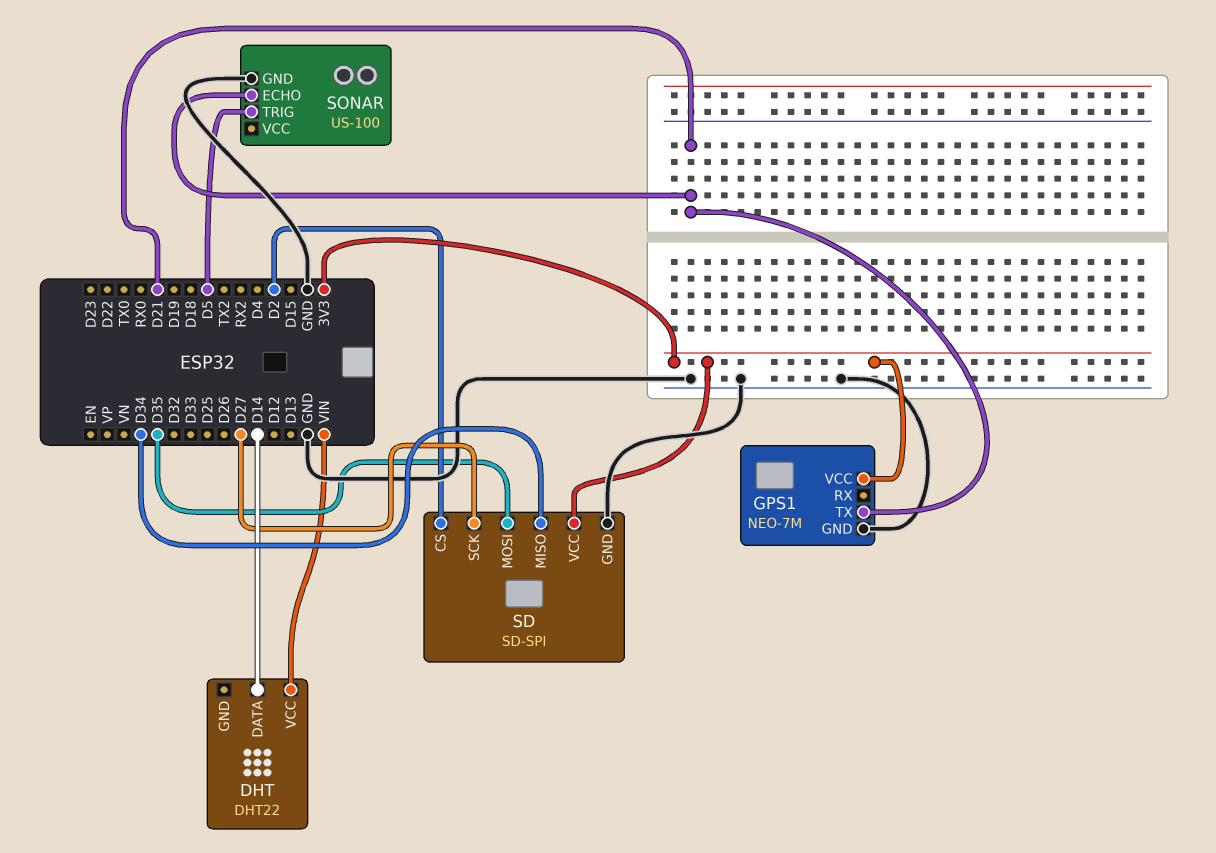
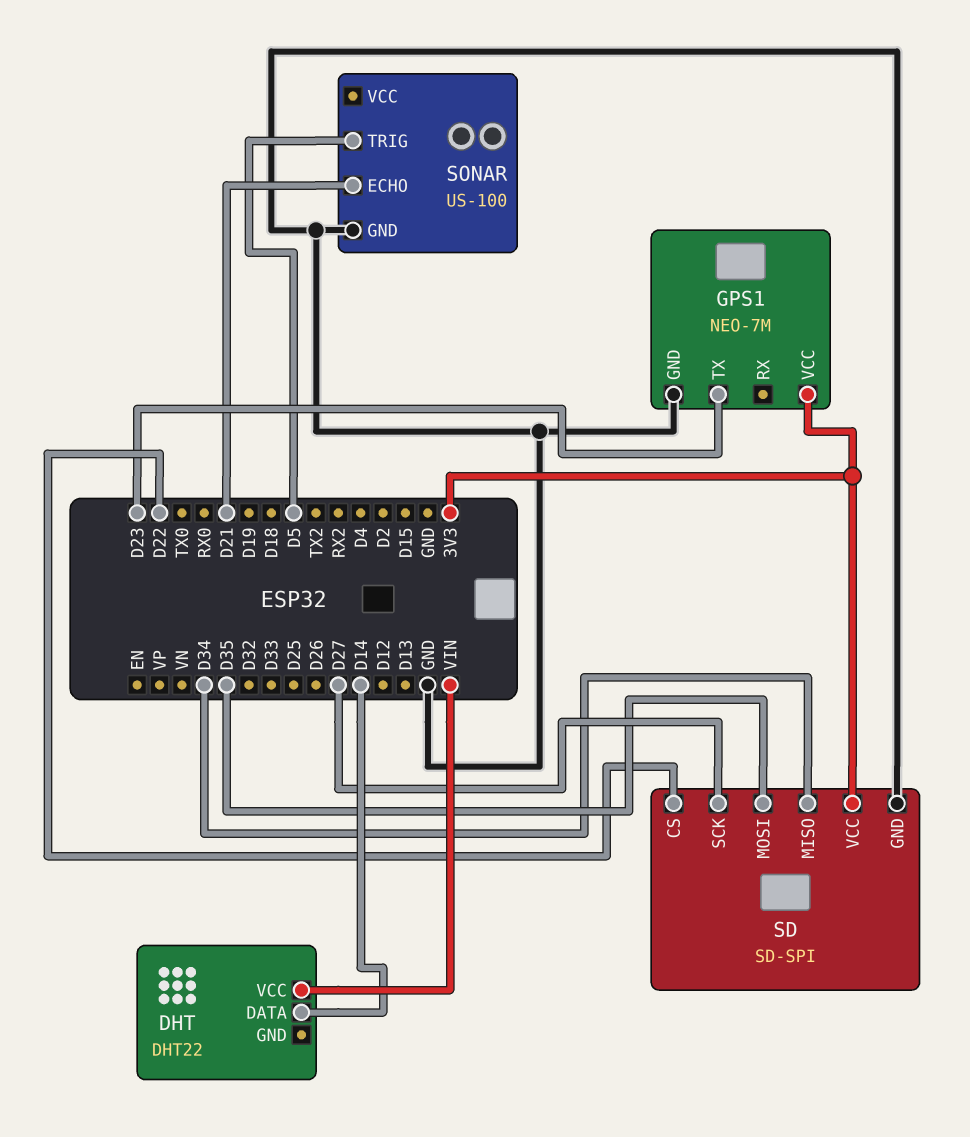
GPS1 pin TX: D21 -> D23
SD pin CS: D2 -> D22

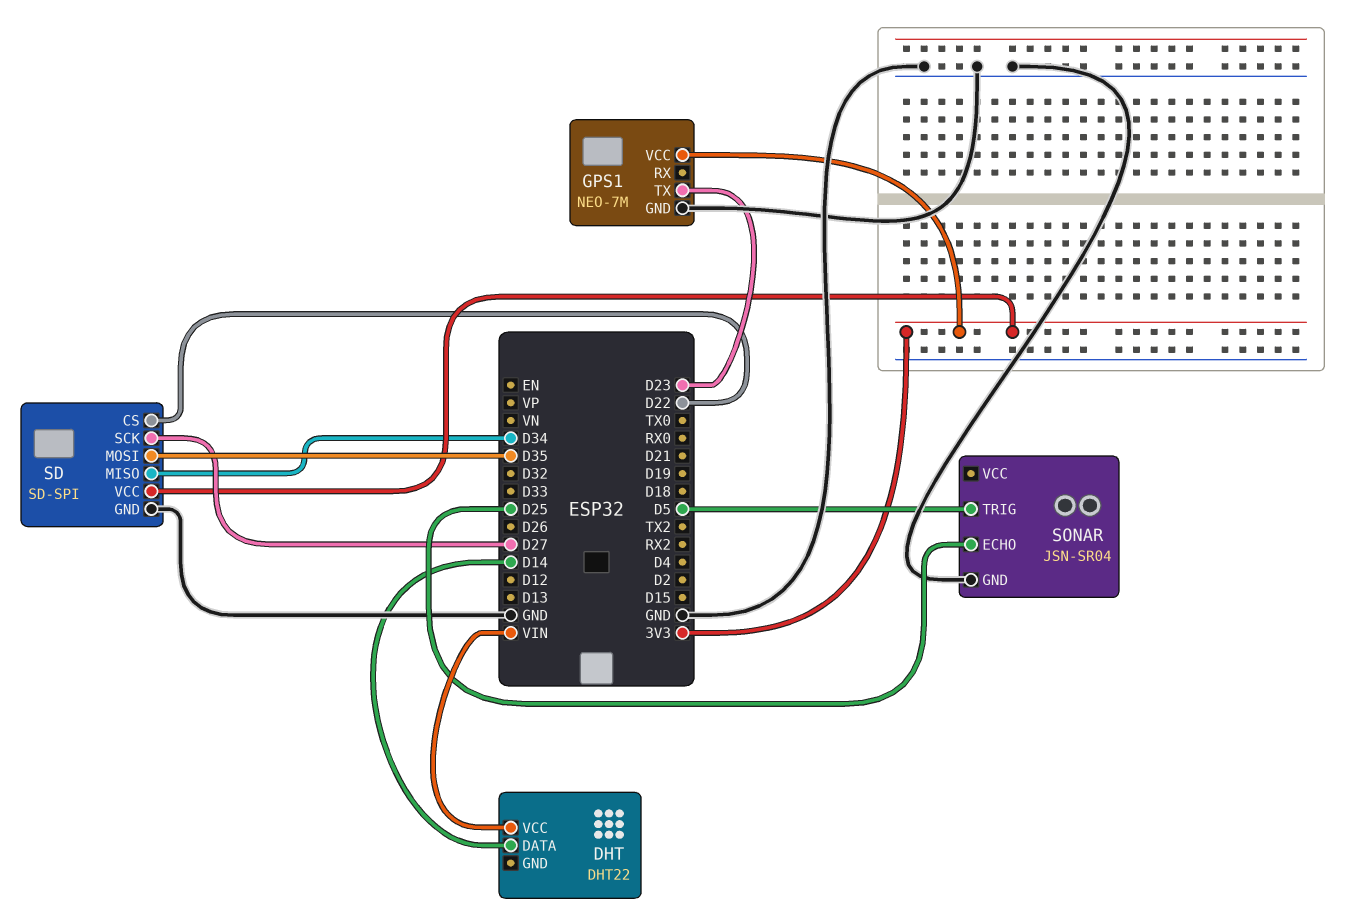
SONAR: US-100 -> JSN-SR04
SONAR pin ECHO: D21 -> D25

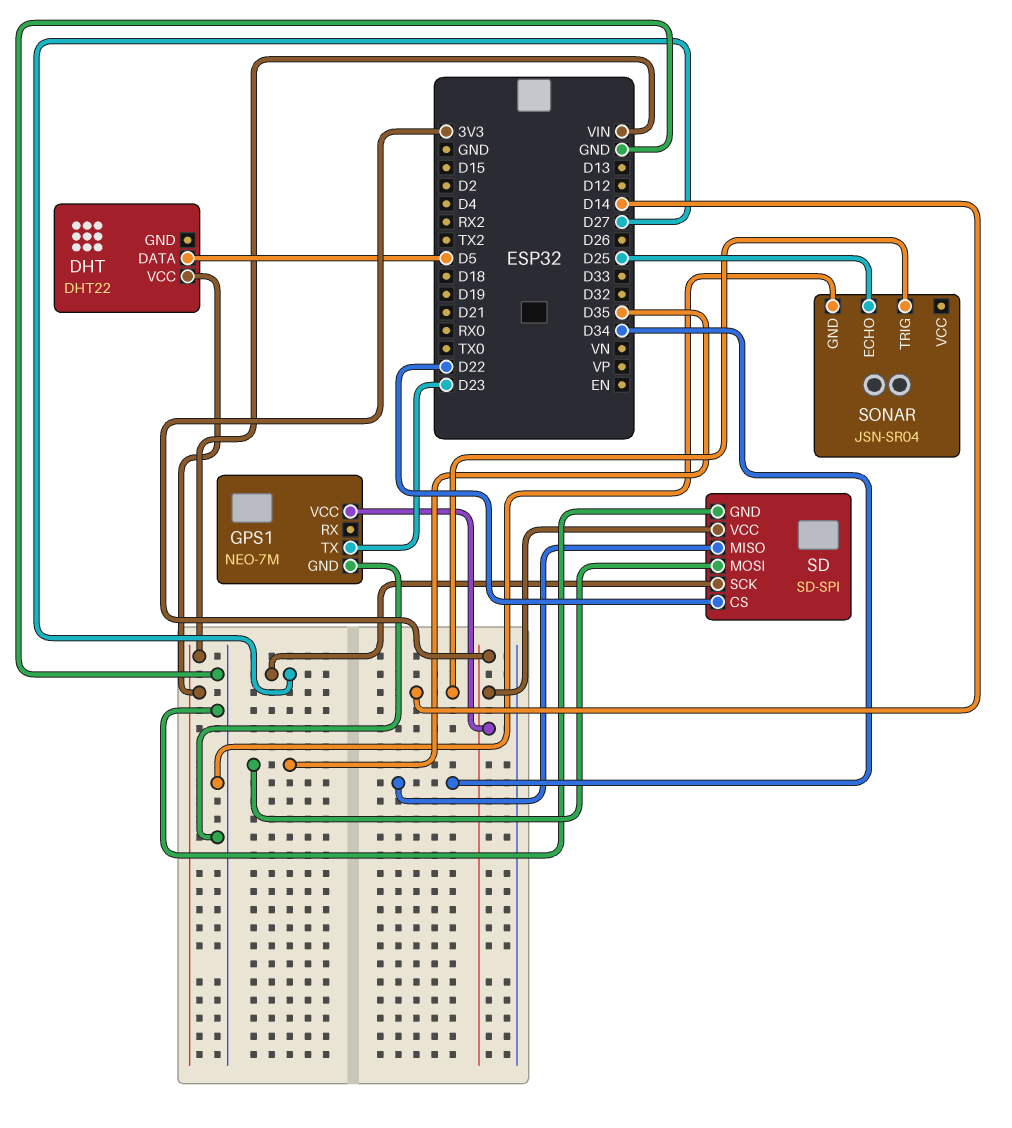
DHT pin DATA: D14 -> D5
SONAR pin TRIG: D5 -> D14

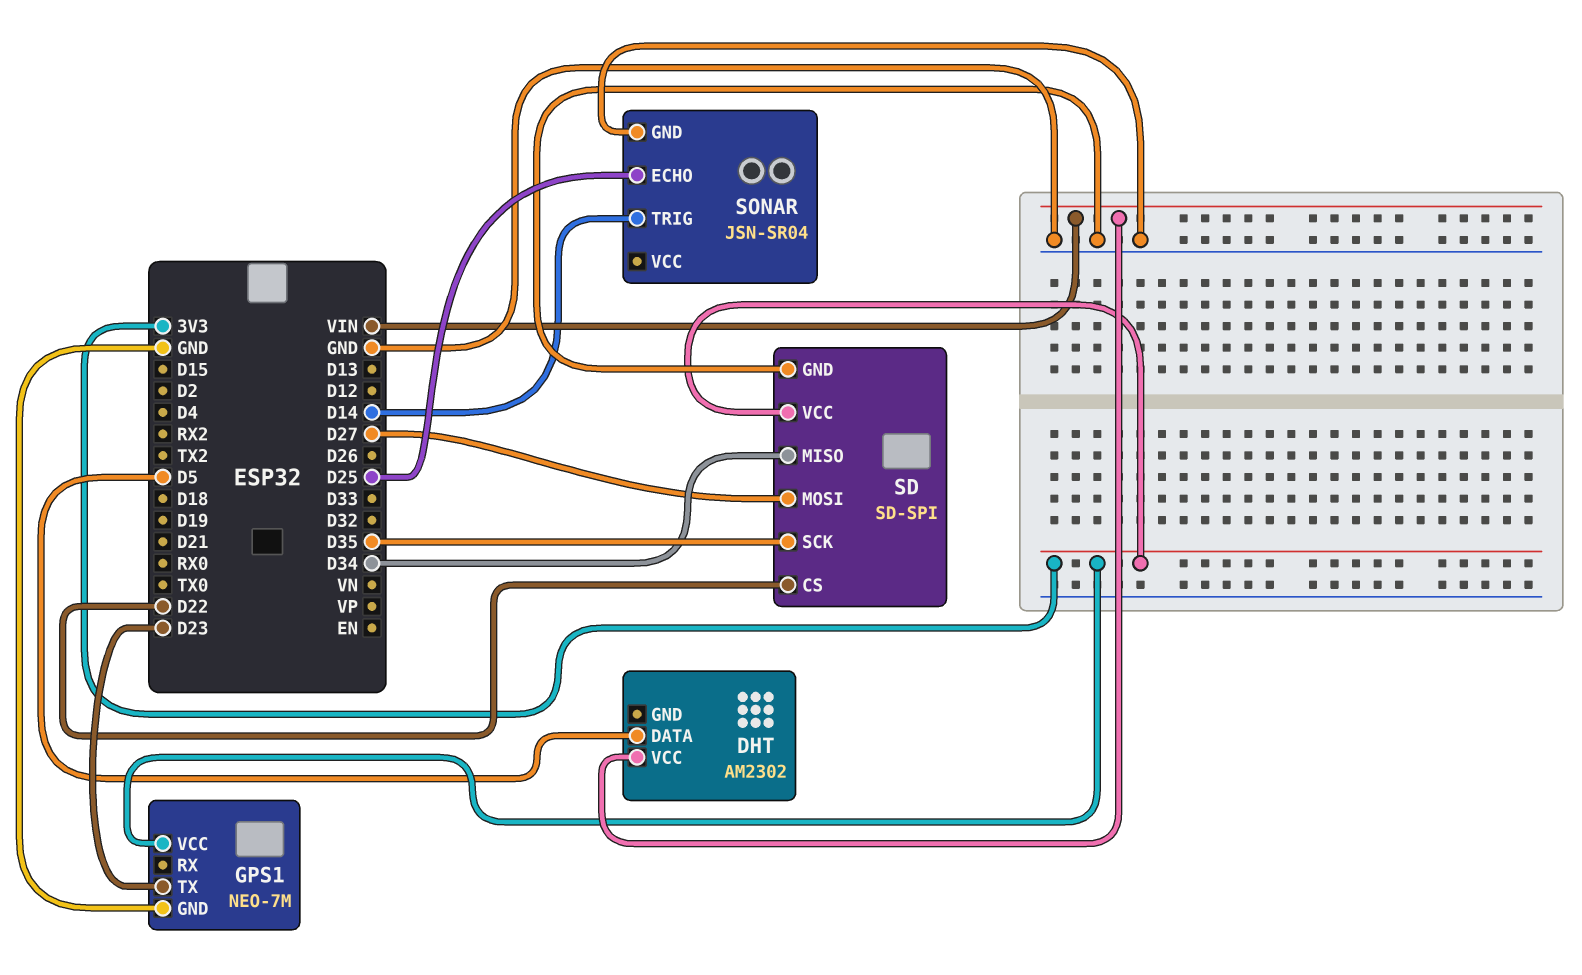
DHT: DHT22 -> AM2302
SD pin MOSI: D35 -> D27
SD pin SCK: D27 -> D35

